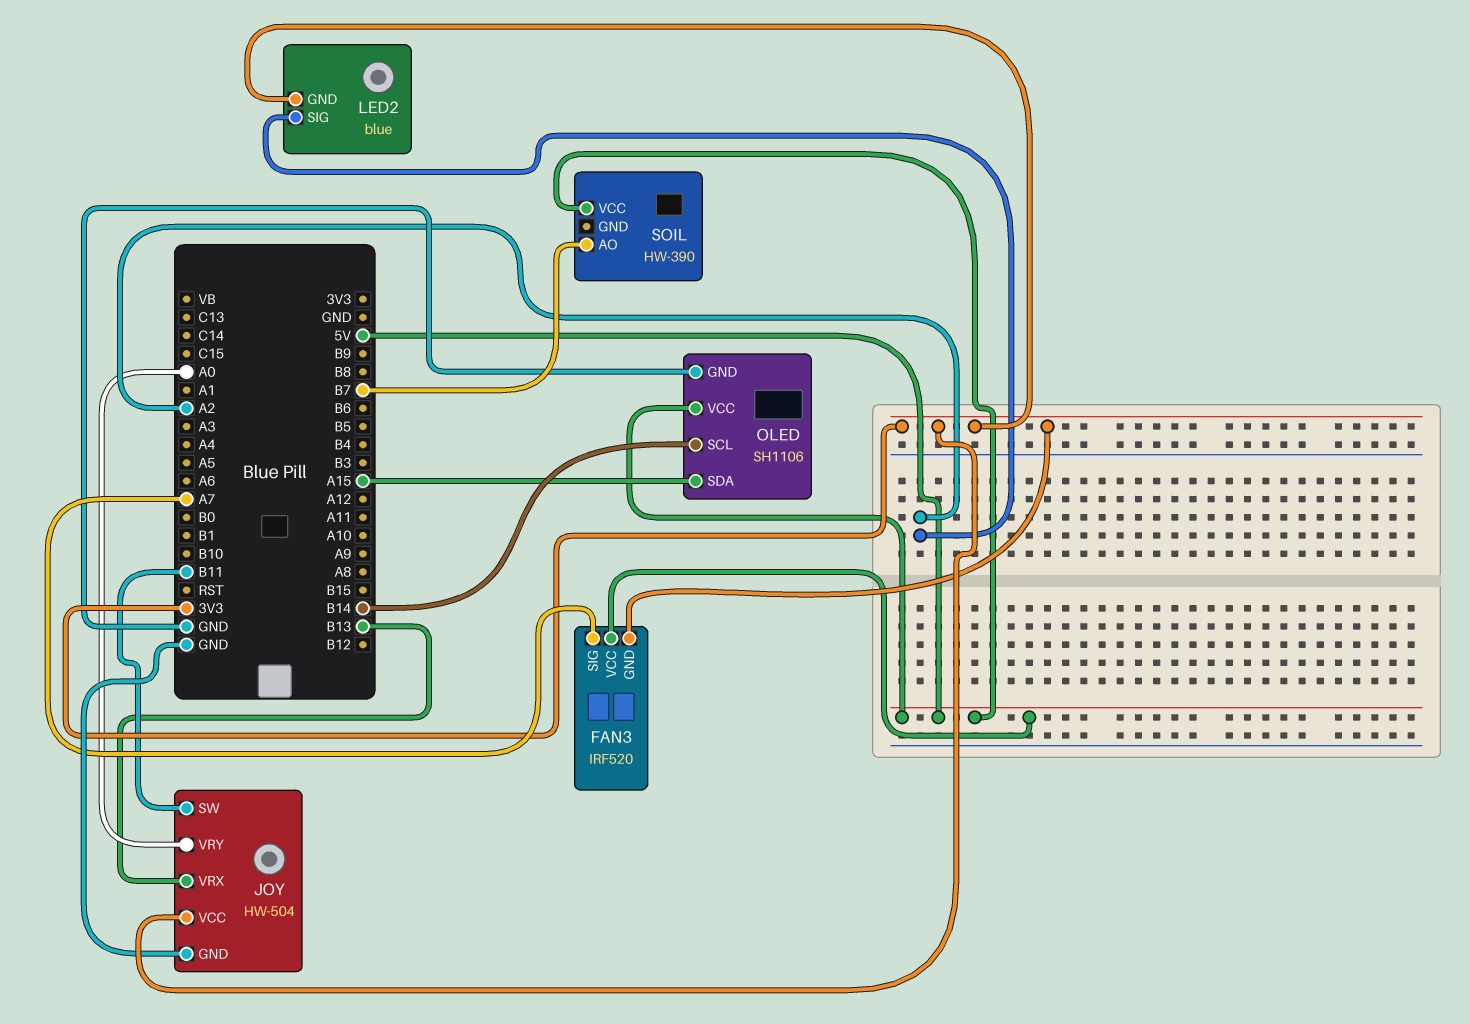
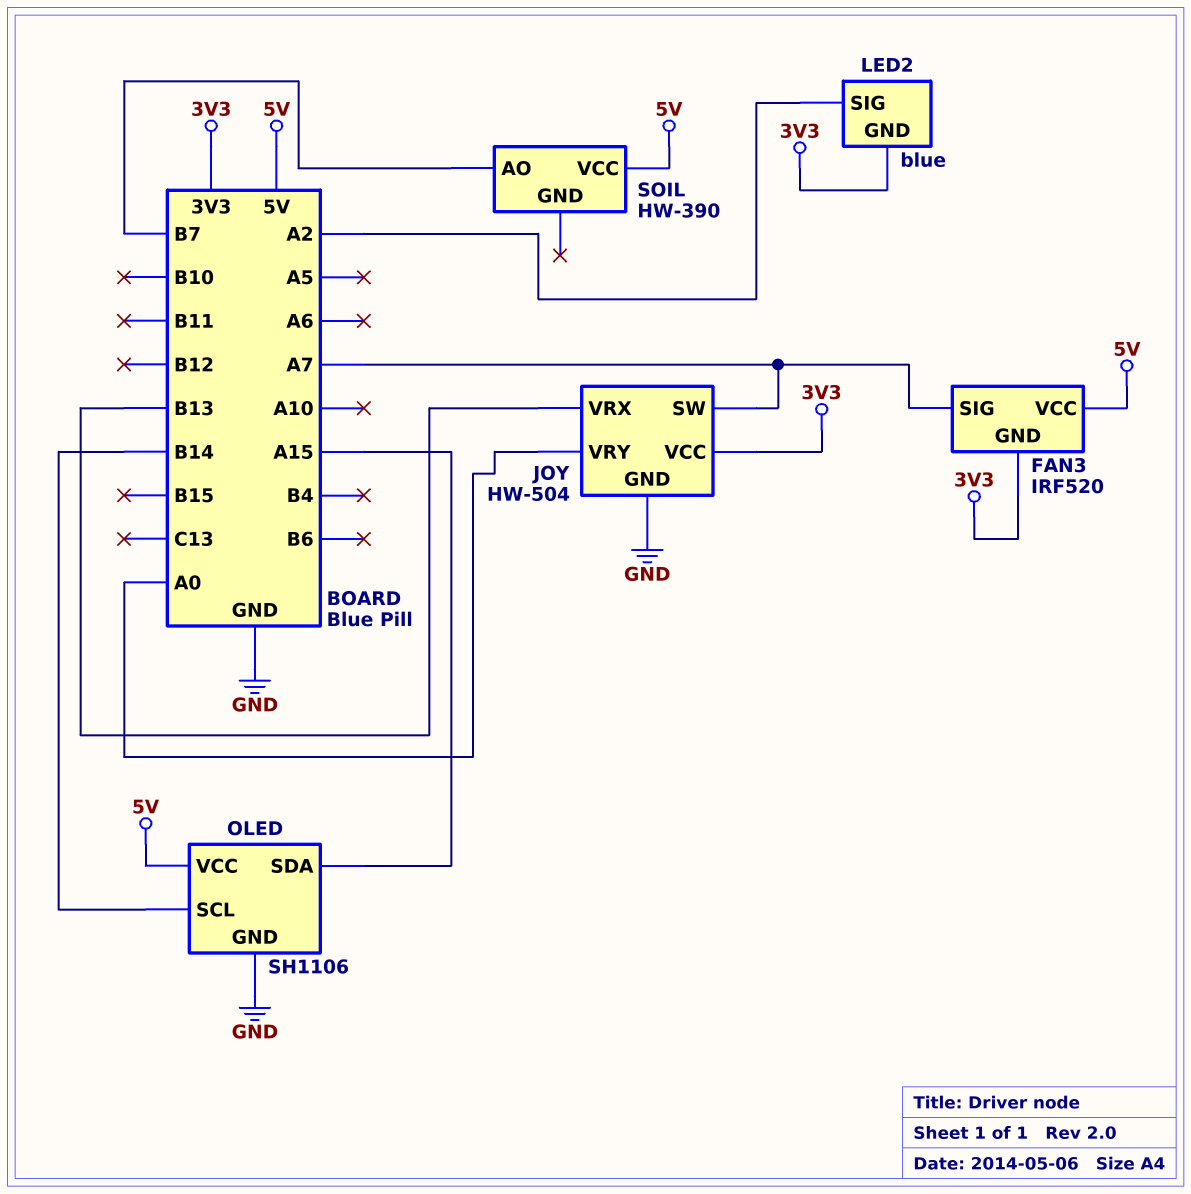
JOY pin SW: B11 -> A7

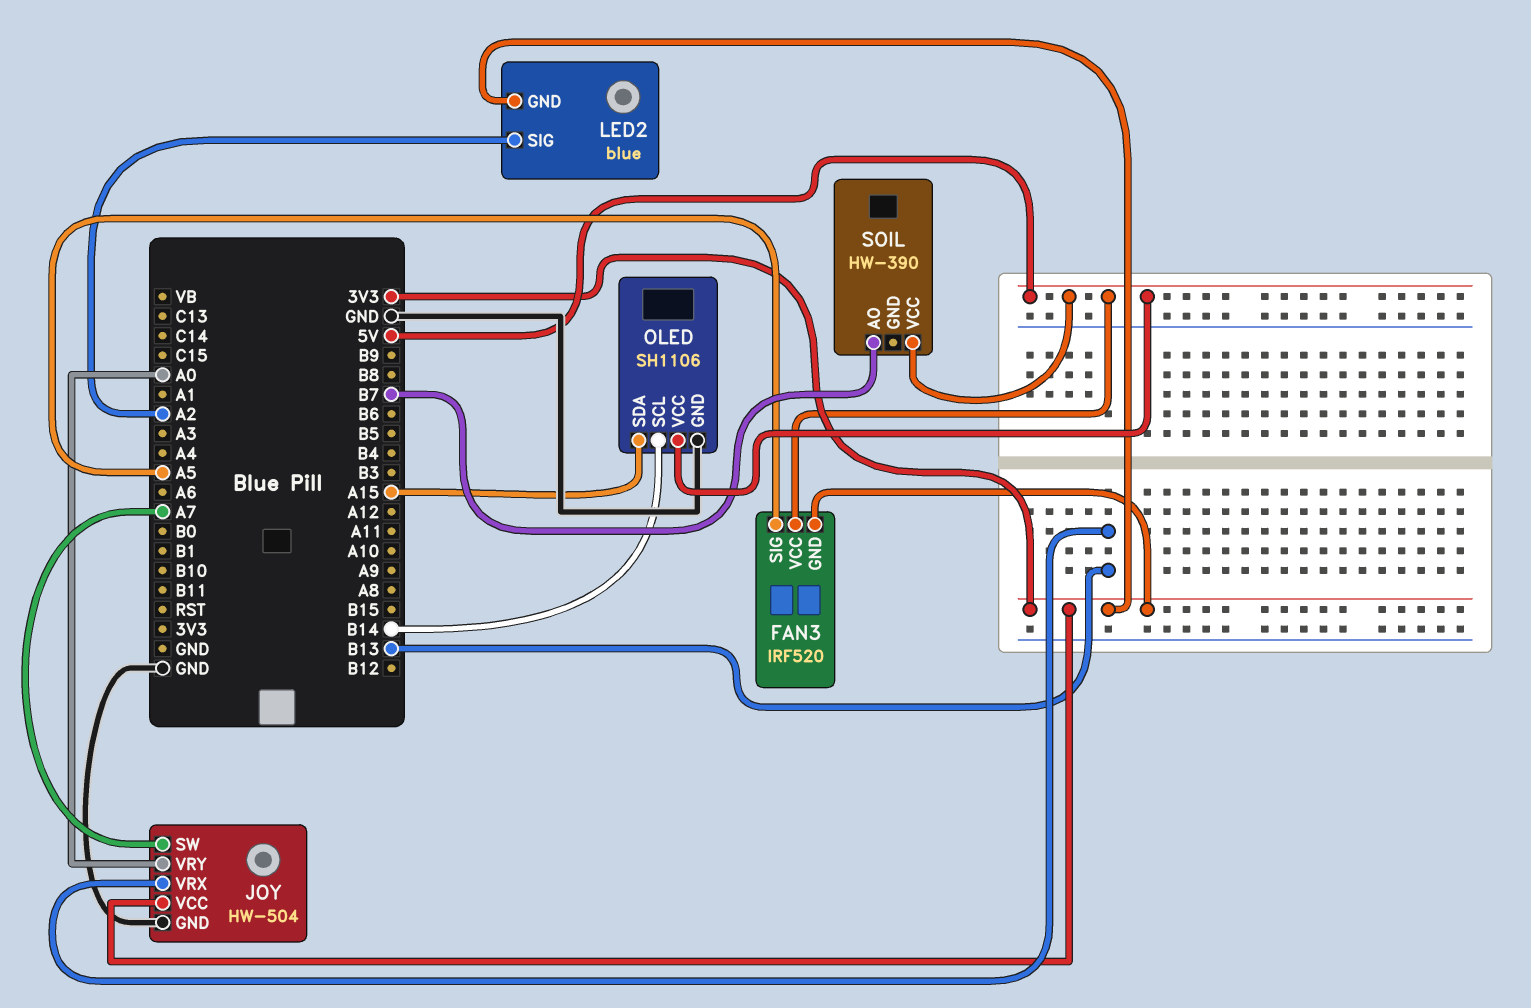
FAN3 pin SIG: A7 -> A5

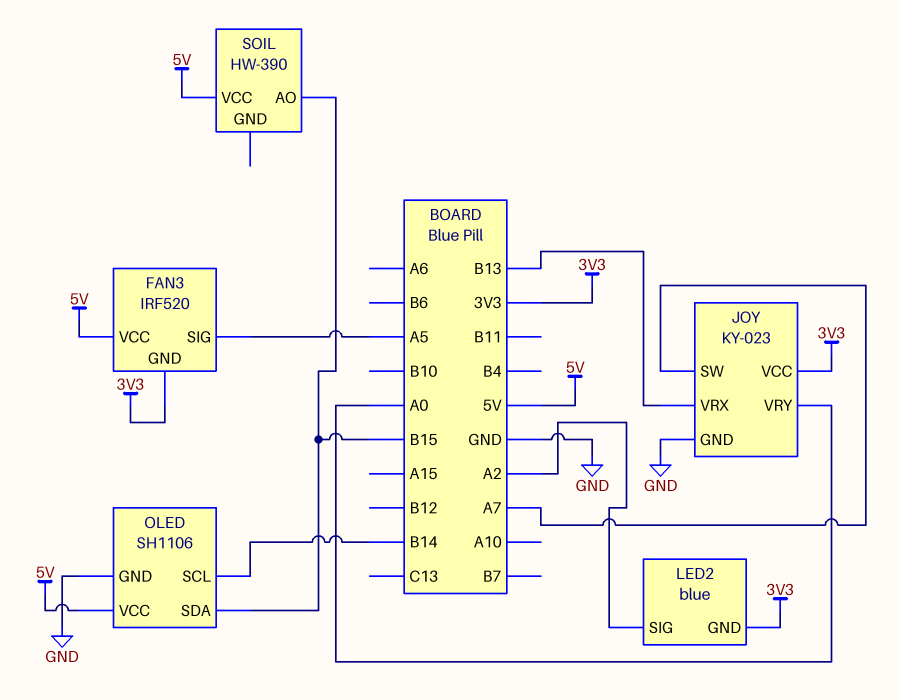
JOY: HW-504 -> KY-023
OLED pin SDA: A15 -> B15
SOIL pin AO: B7 -> B15

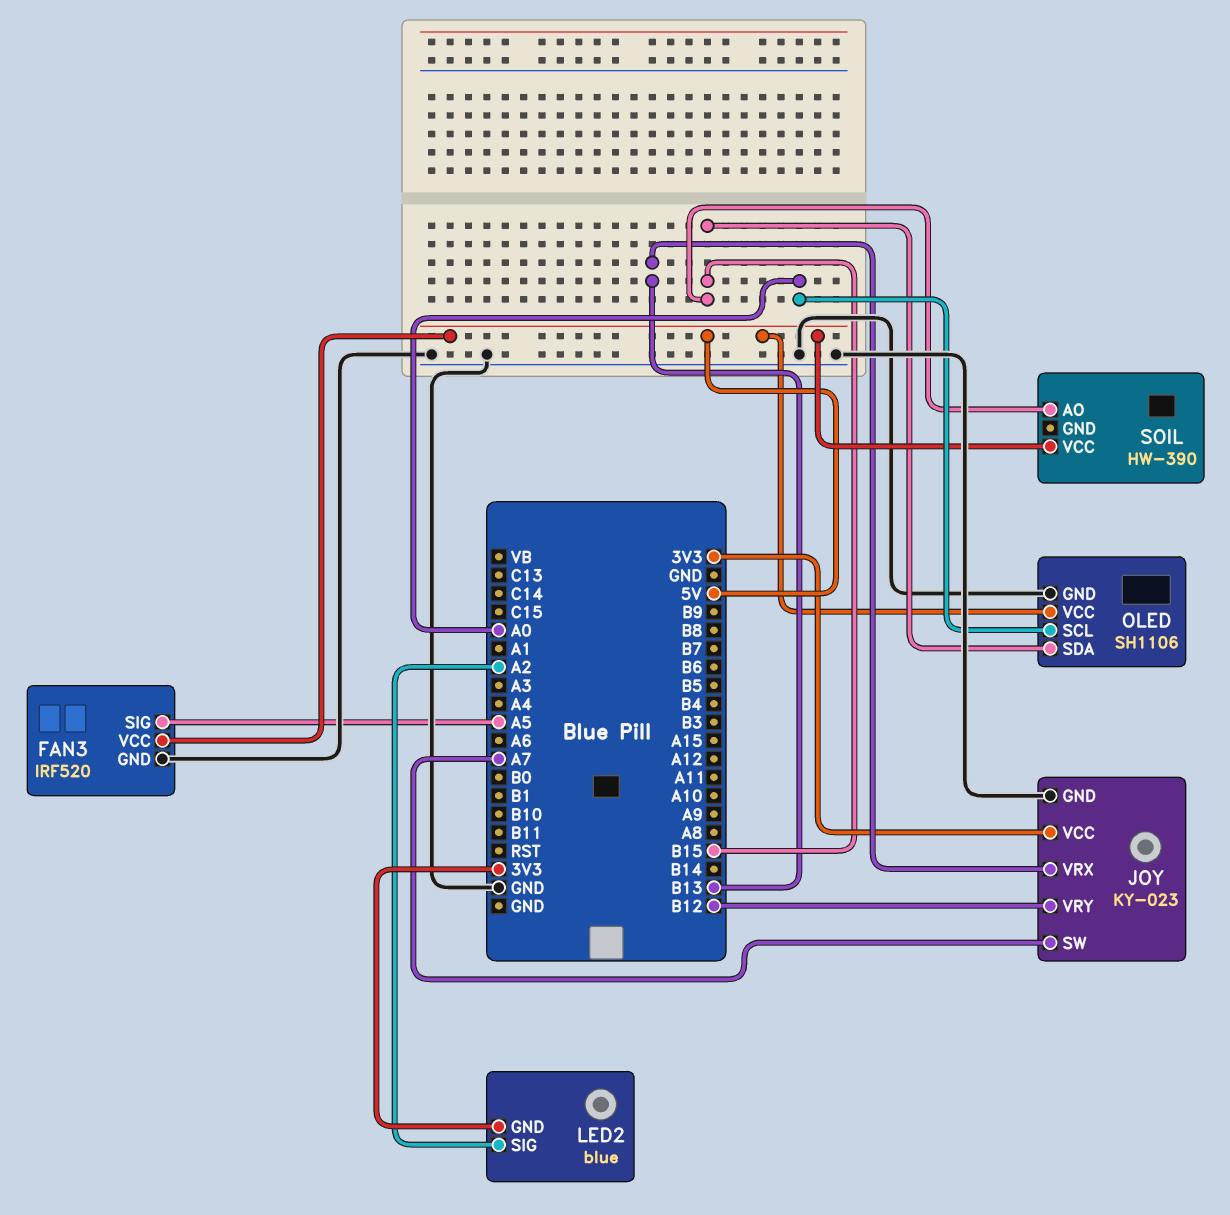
FAN3 pin GND: 3V3 -> GND
JOY pin VRY: A0 -> B12
OLED pin SCL: B14 -> A0

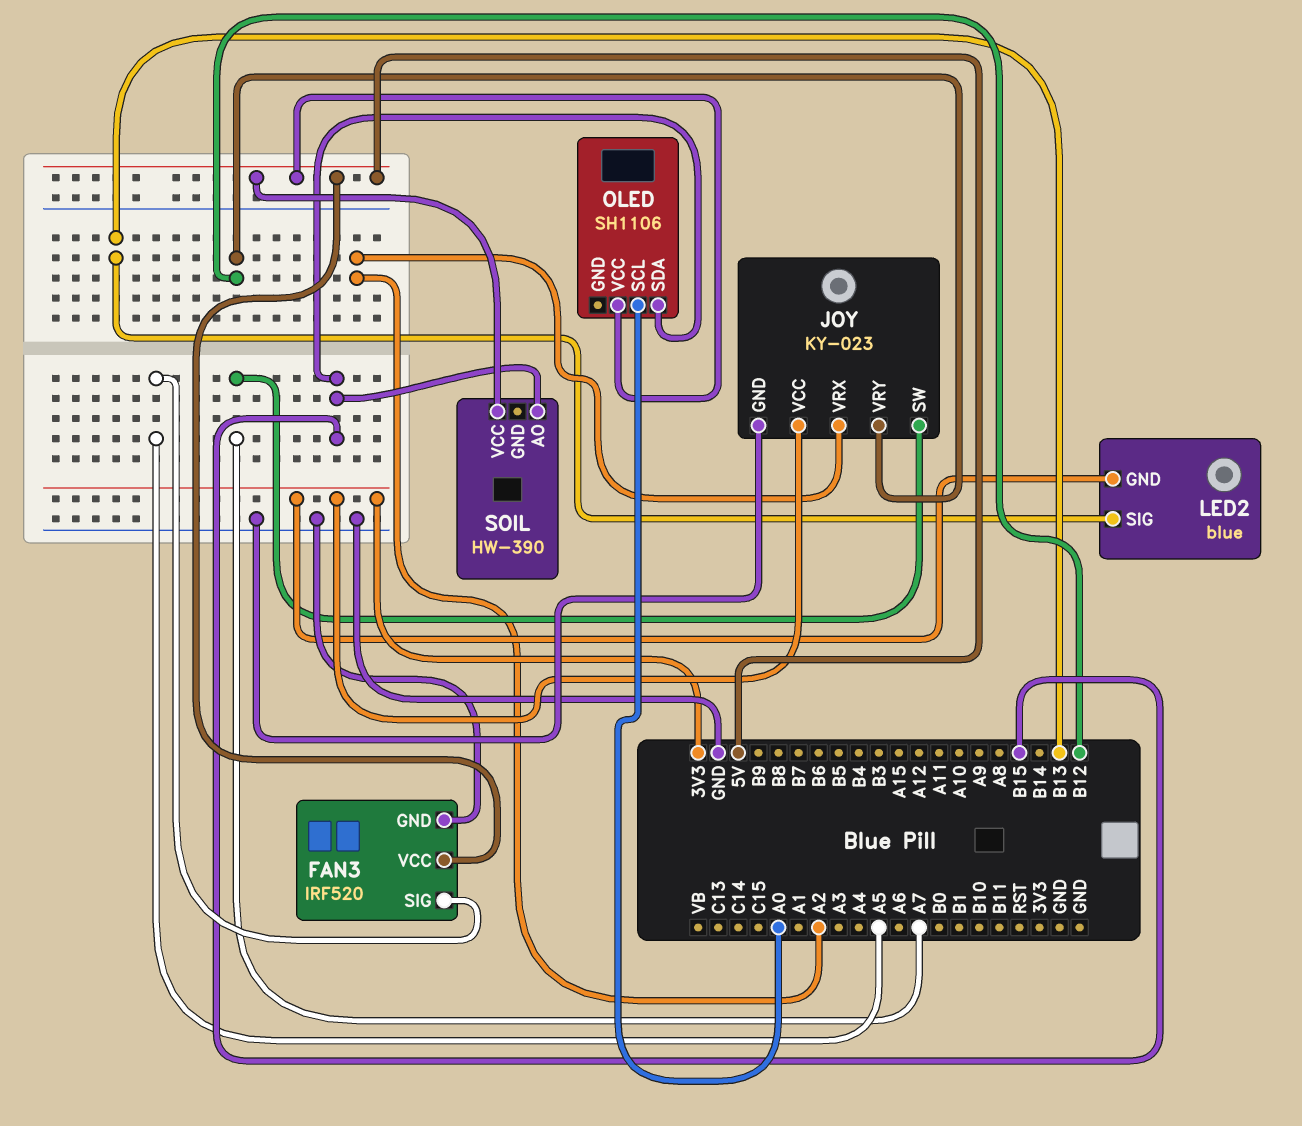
JOY pin VRX: B13 -> A2
LED2 pin SIG: A2 -> B13
OLED pin GND: GND -> none

